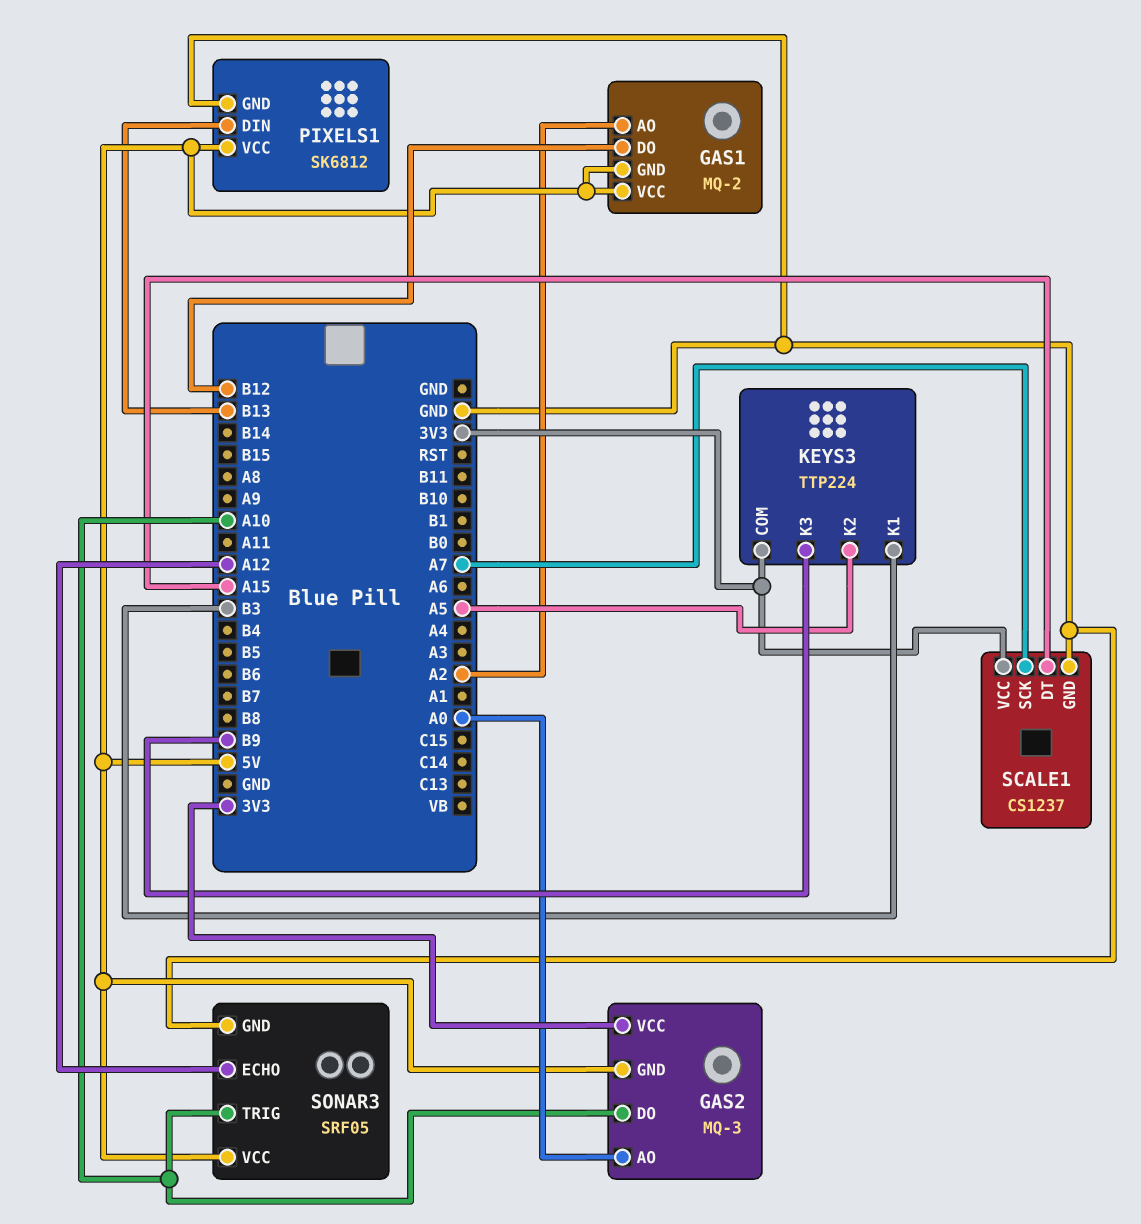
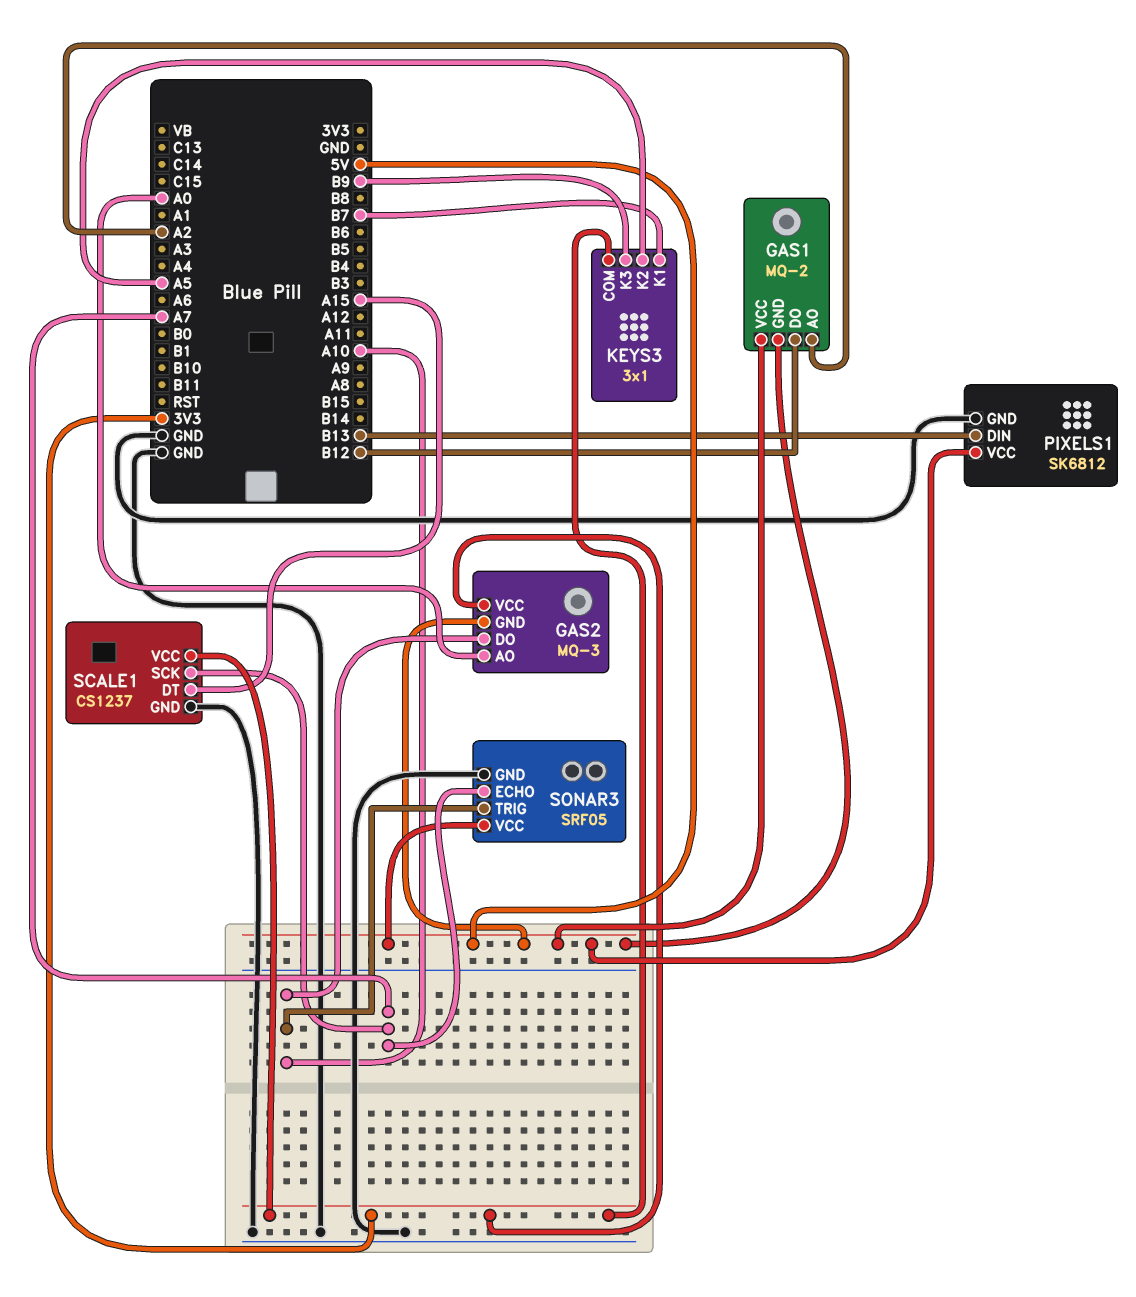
KEYS3: TTP224 -> 3x1
KEYS3 pin K1: B3 -> B7
SONAR3 pin ECHO: A12 -> A7

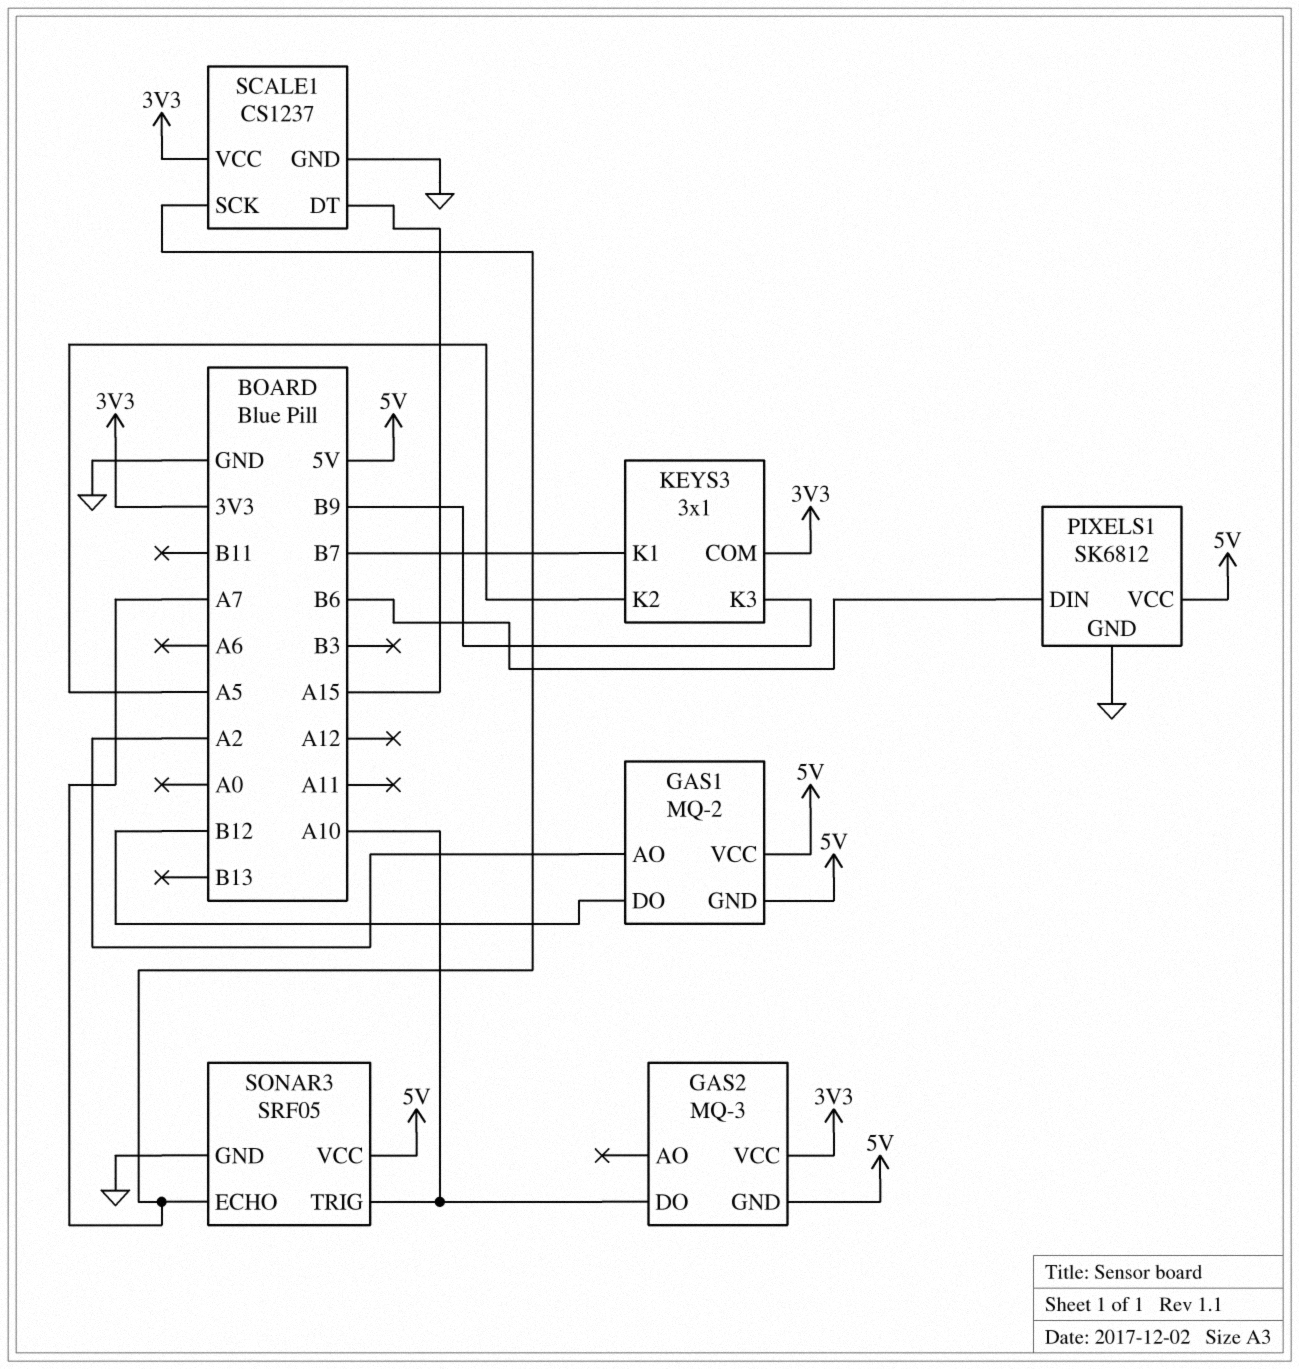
GAS2 pin AO: A0 -> none
PIXELS1 pin DIN: B13 -> B6

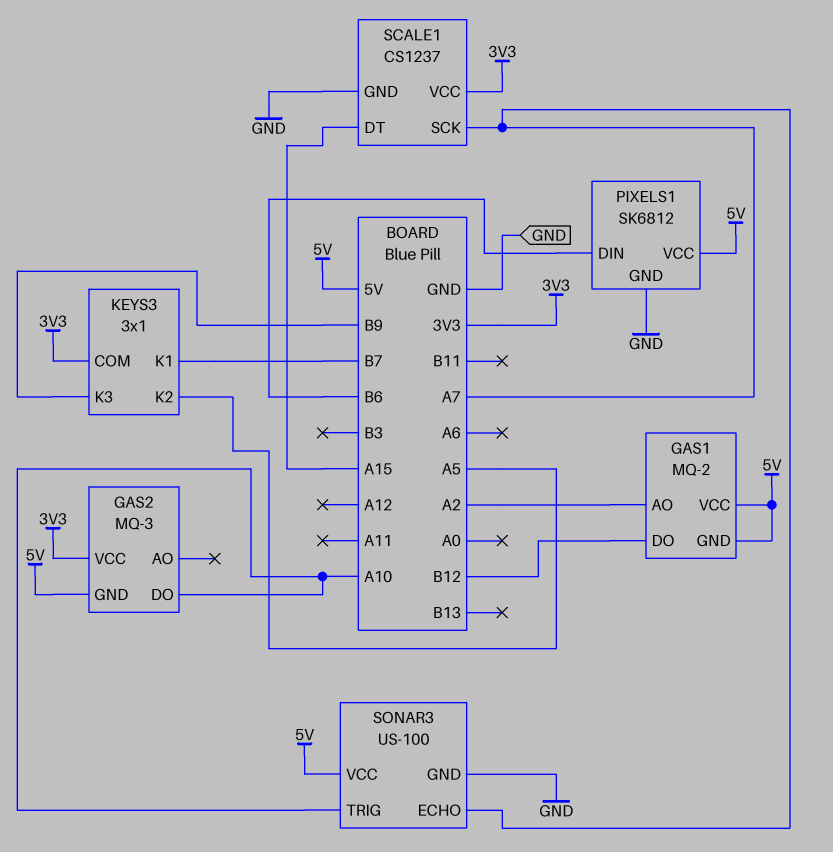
SONAR3: SRF05 -> US-100

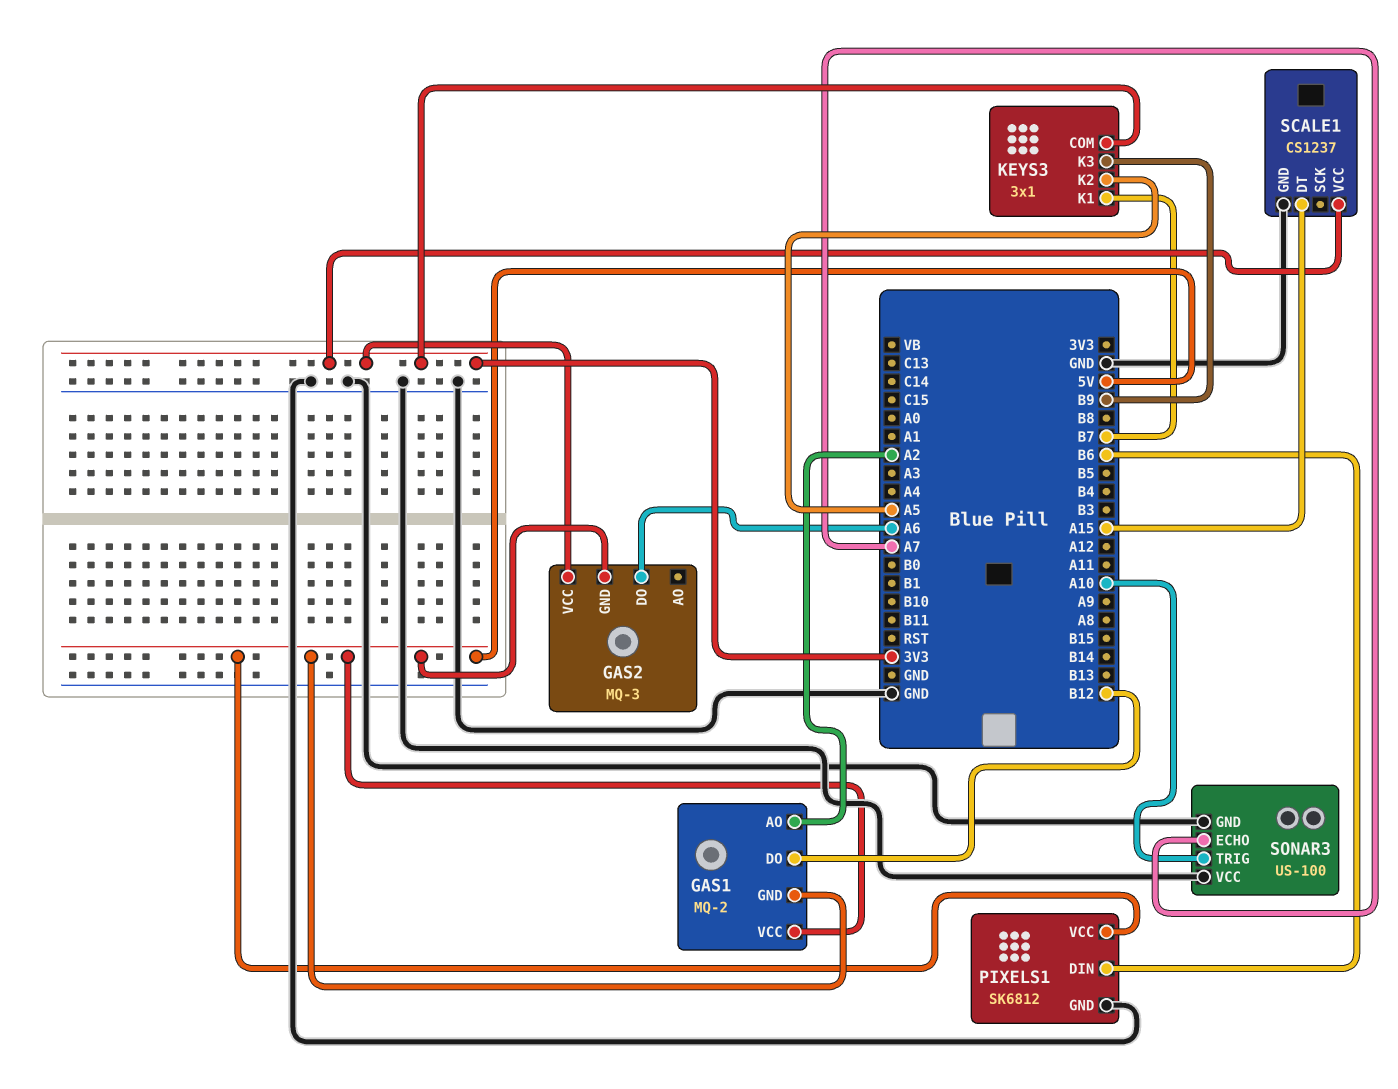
GAS2 pin DO: A10 -> A6
SCALE1 pin SCK: A7 -> none
SONAR3 pin VCC: 5V -> GND

